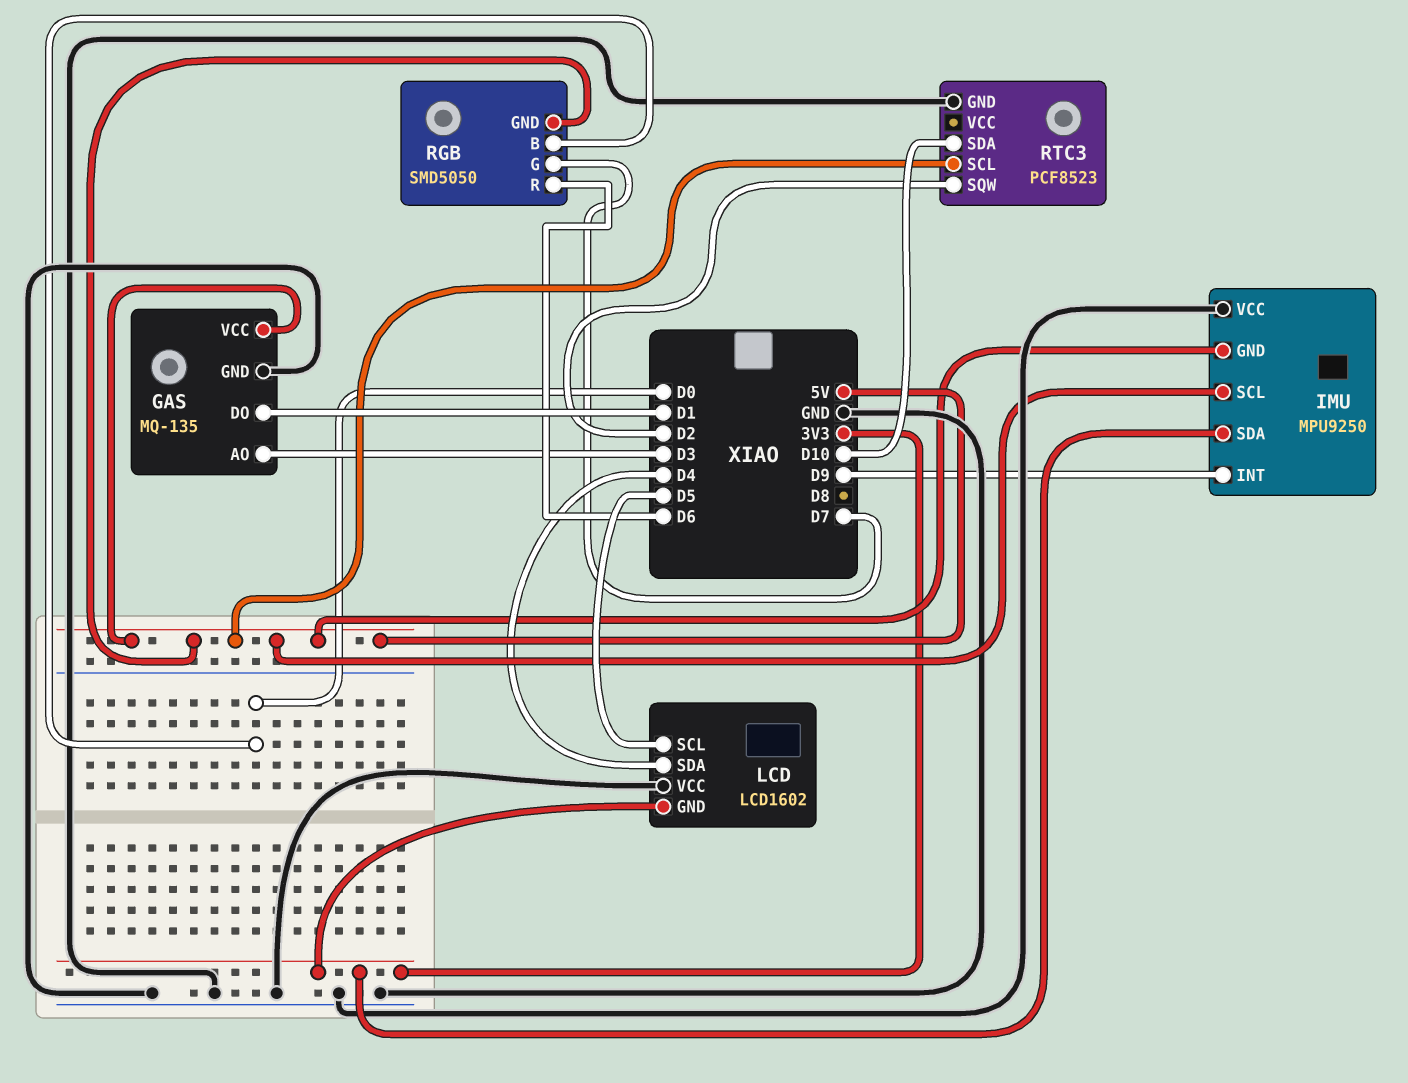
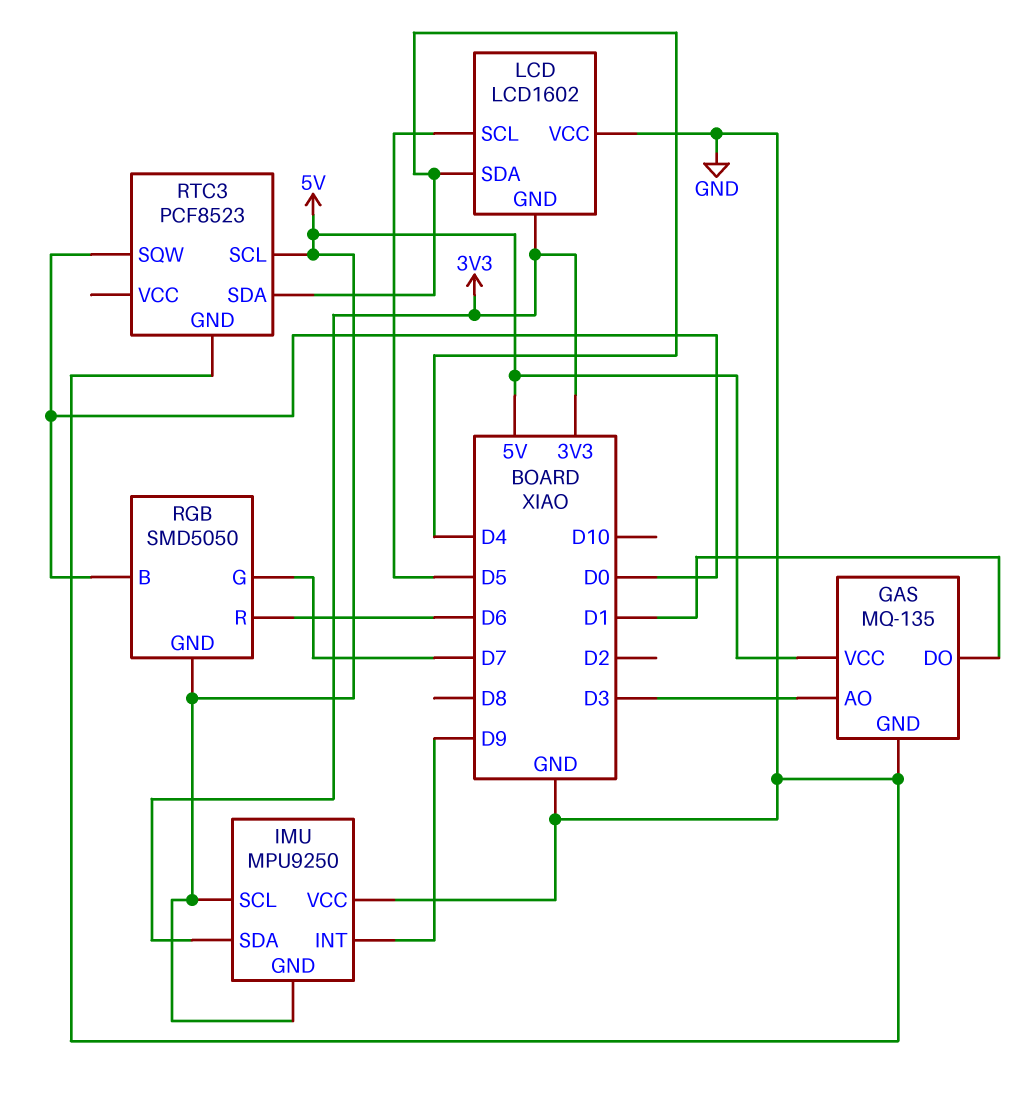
RTC3 pin SDA: D10 -> D4
RTC3 pin SQW: D2 -> D0

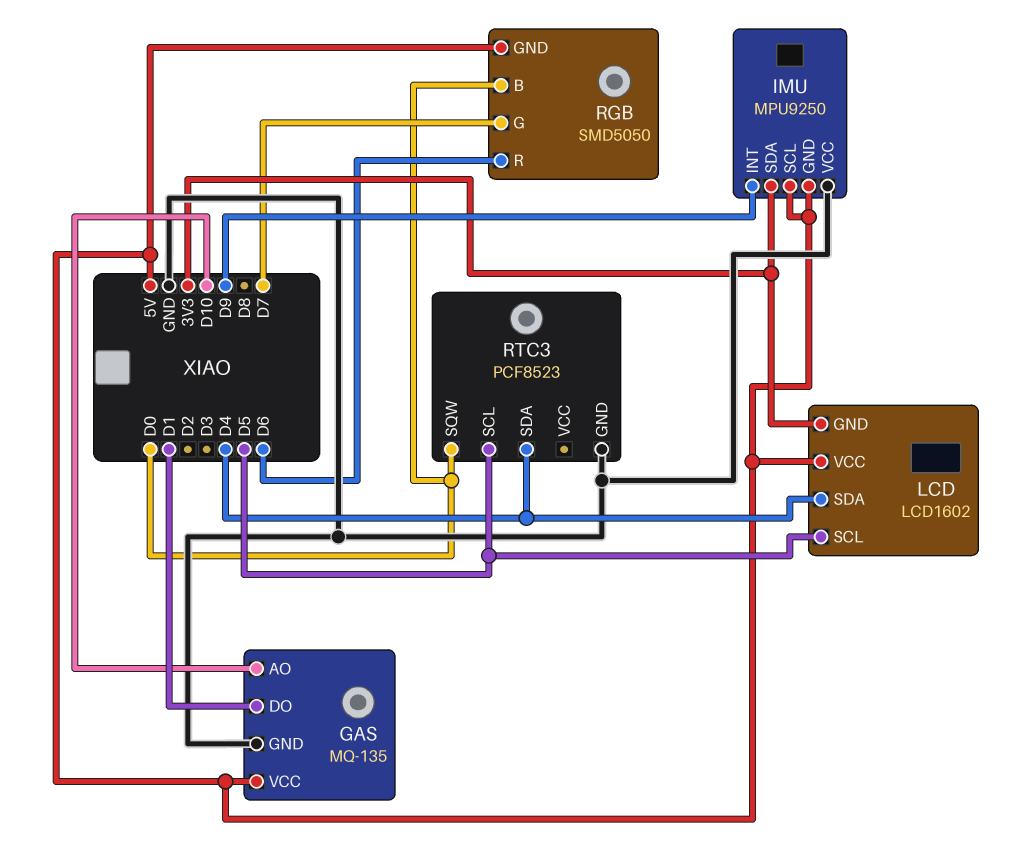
GAS pin AO: D3 -> D10
LCD pin VCC: GND -> 5V
RTC3 pin SCL: 5V -> D5

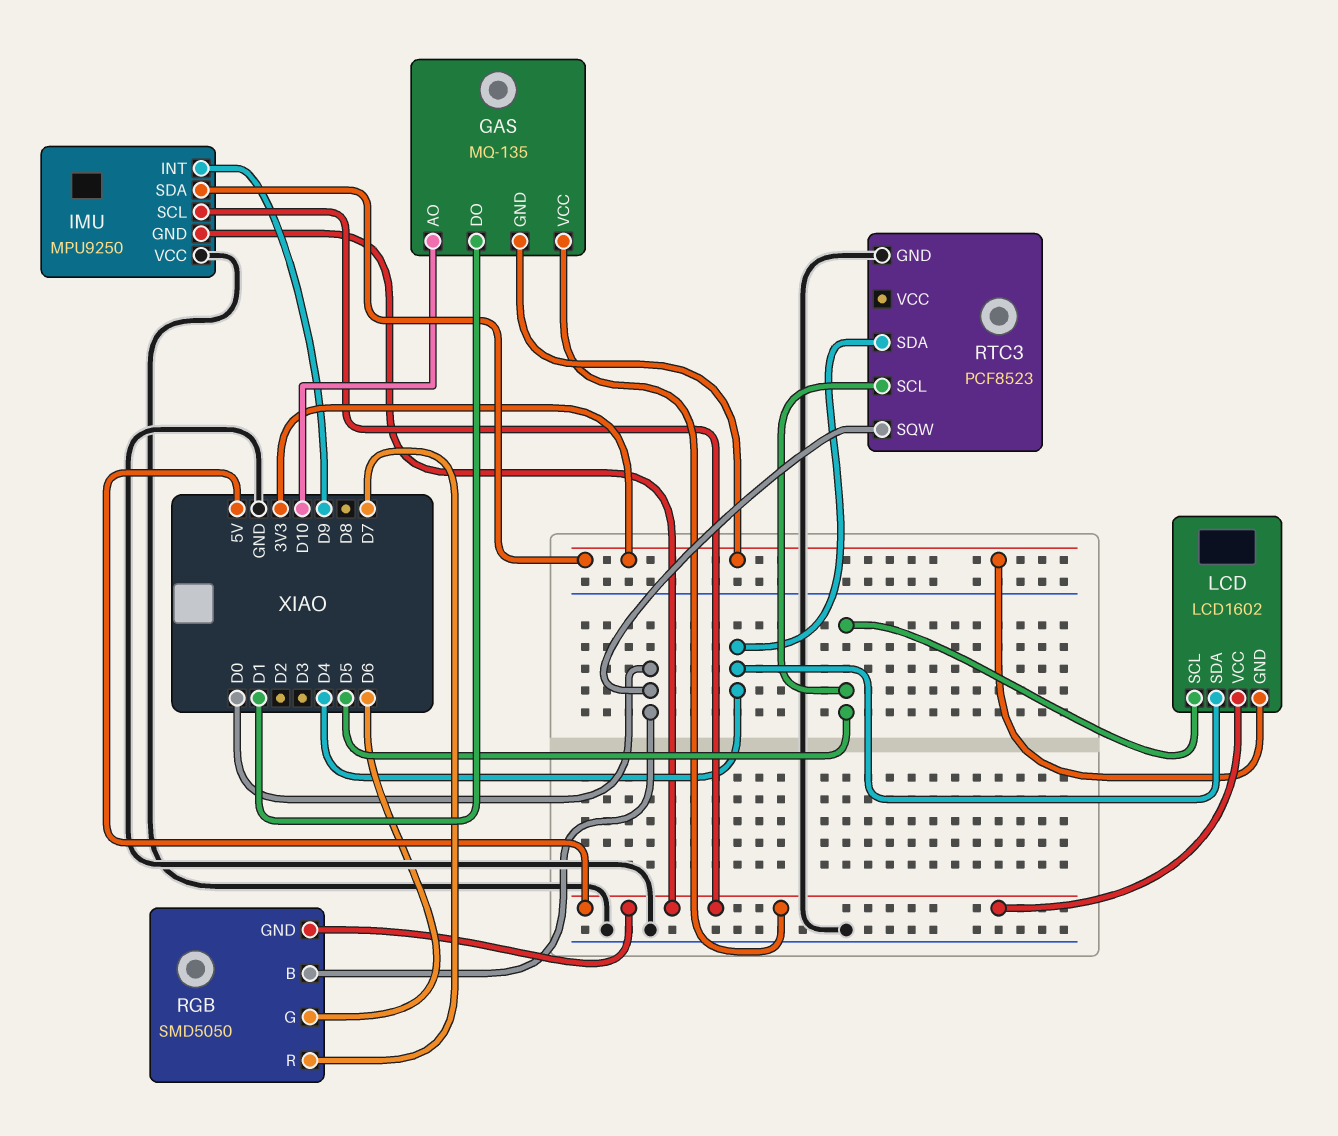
GAS pin GND: GND -> 3V3
RGB pin G: D7 -> D6
RGB pin R: D6 -> D7

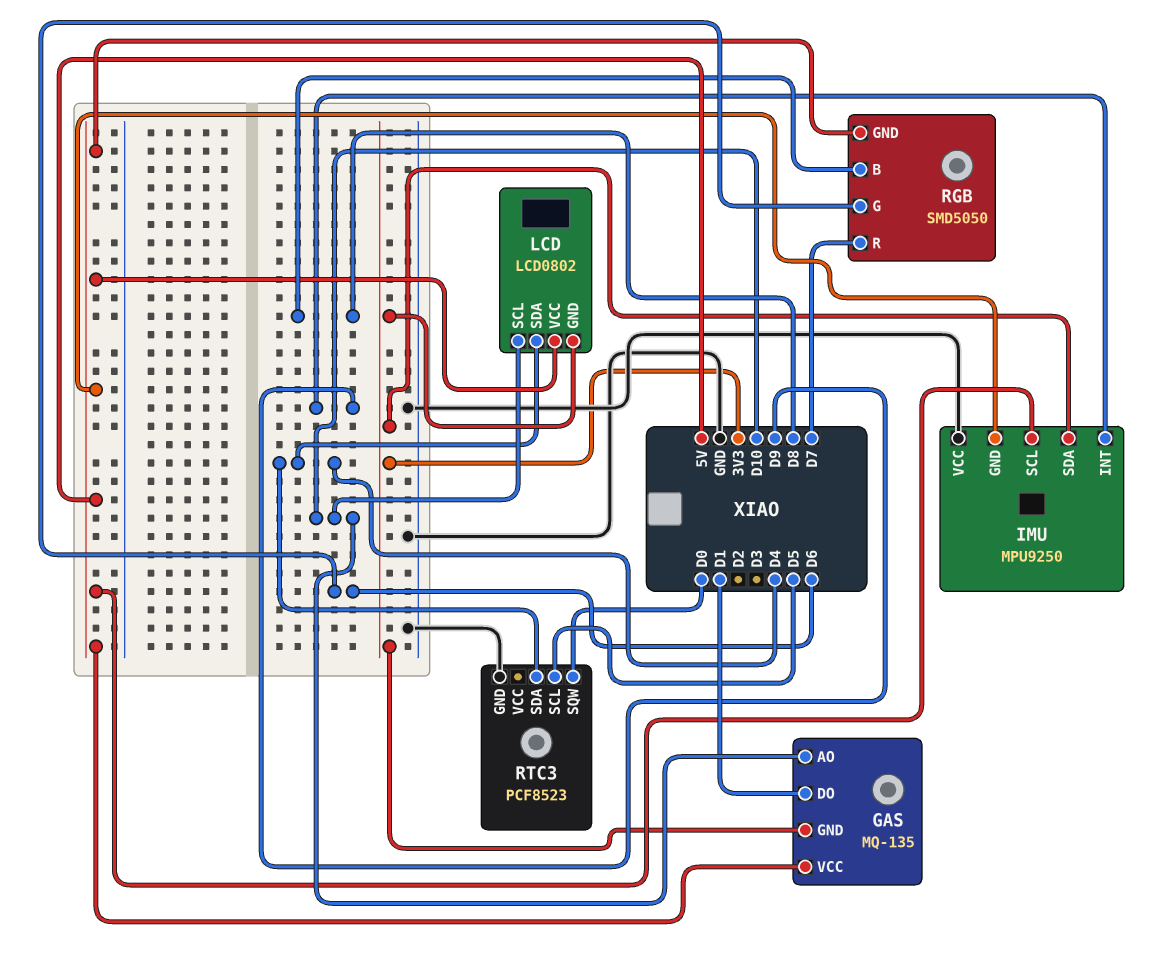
LCD: LCD1602 -> LCD0802
LCD pin SCL: D5 -> D10
RGB pin B: D0 -> D8

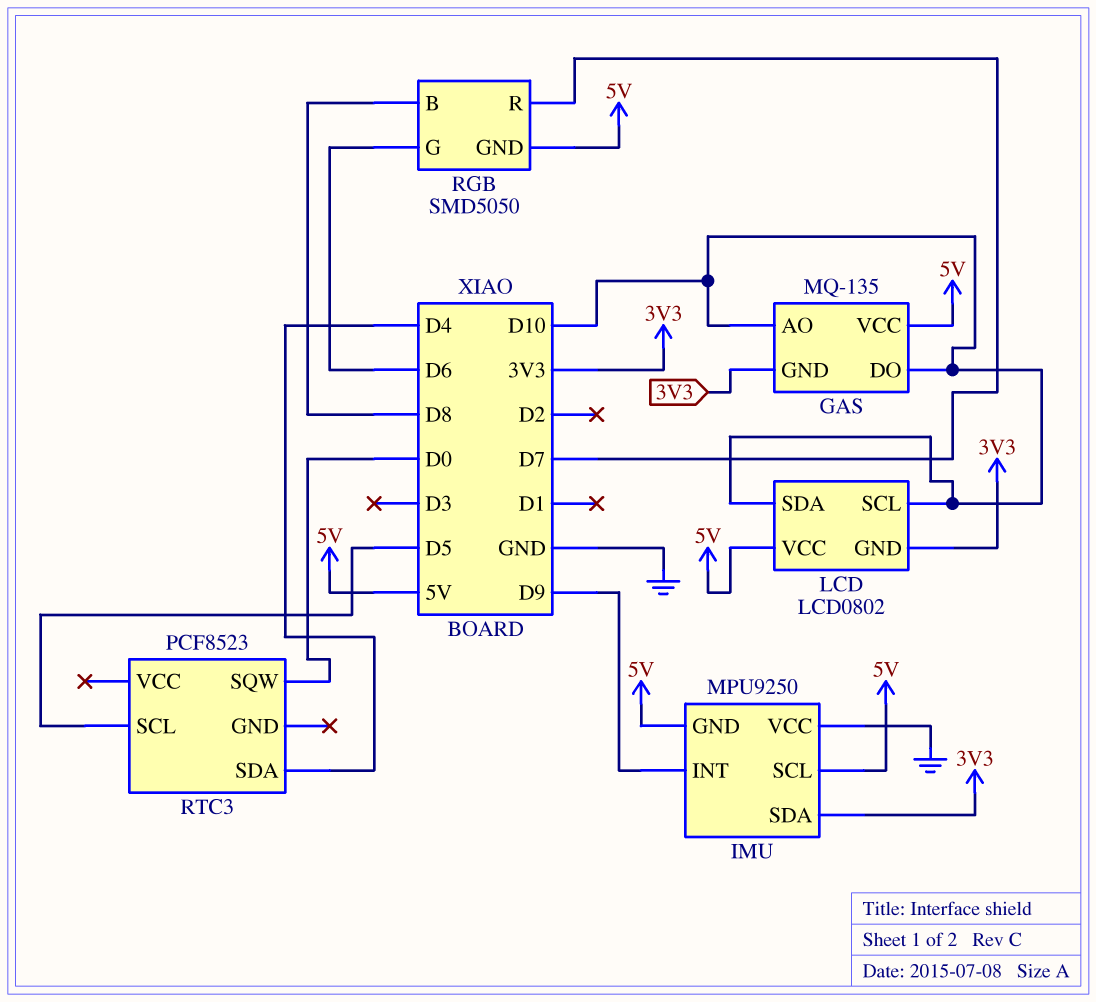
GAS pin DO: D1 -> D10
LCD pin SDA: D4 -> D10
RTC3 pin GND: GND -> none

